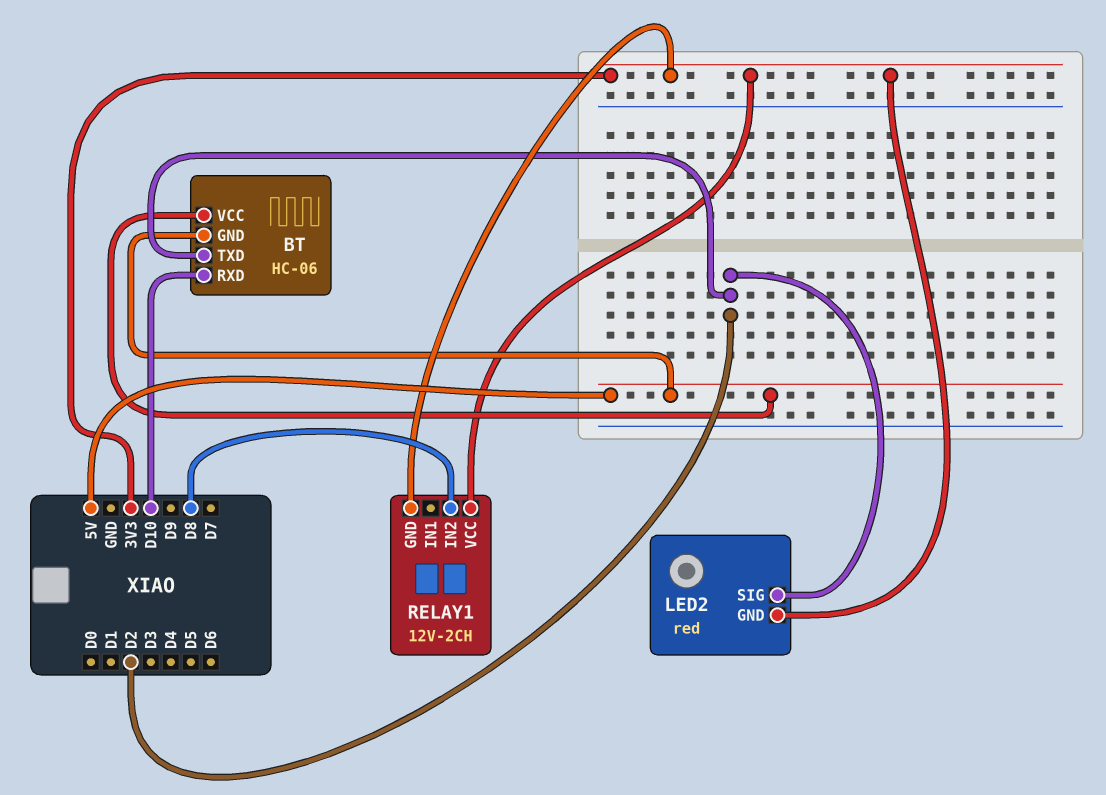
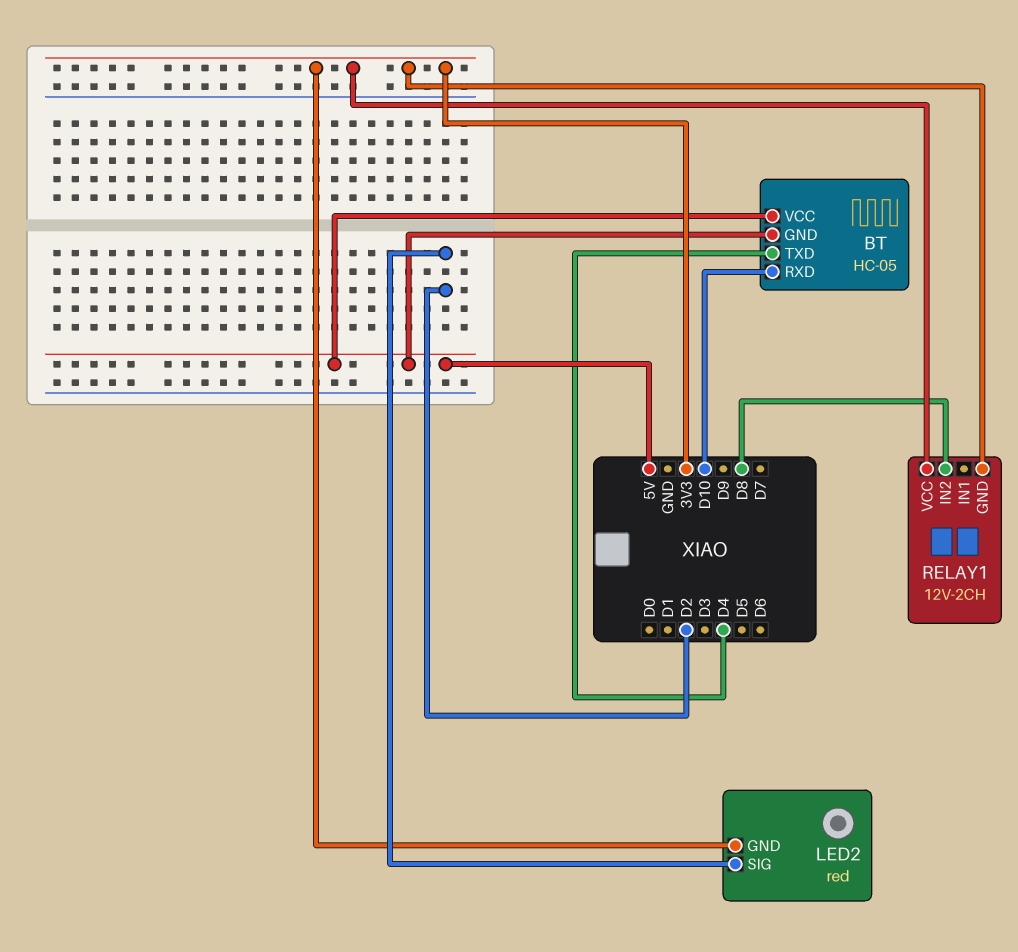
BT: HC-06 -> HC-05
BT pin TXD: D2 -> D4

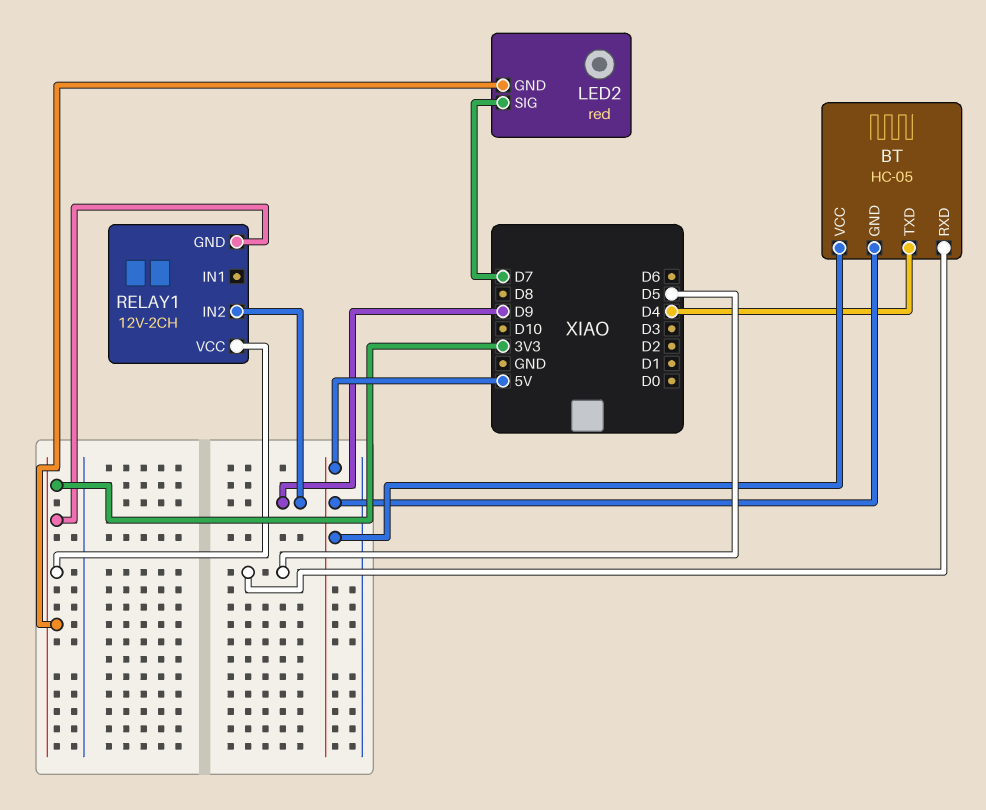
BT pin RXD: D10 -> D5
LED2 pin SIG: D2 -> D7
RELAY1 pin IN2: D8 -> D9

